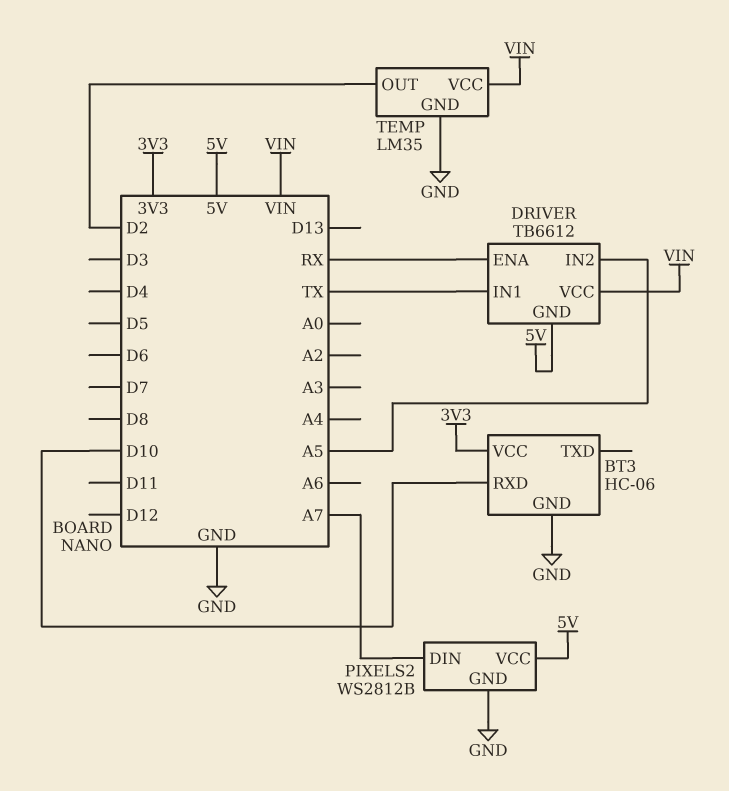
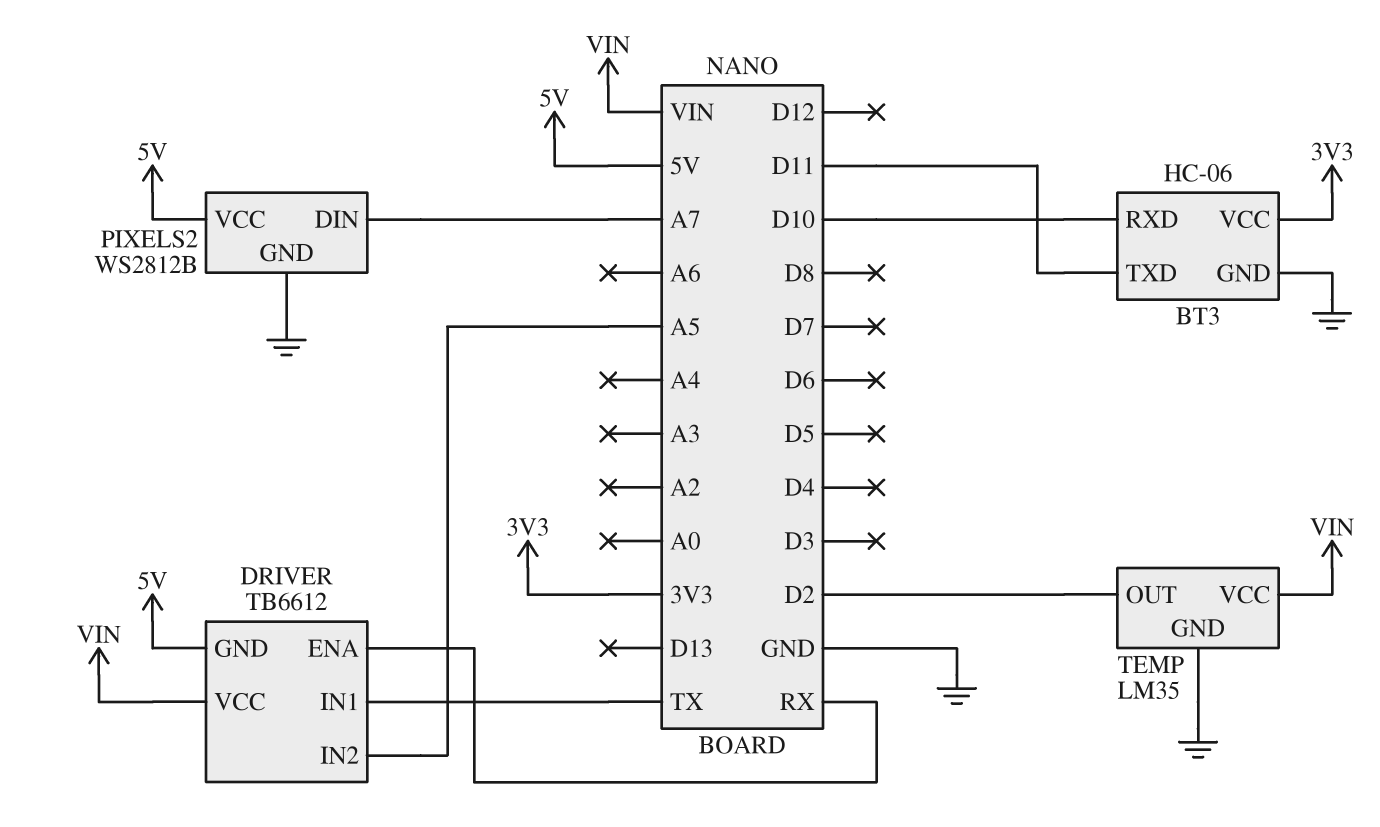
BT3 pin TXD: none -> D11

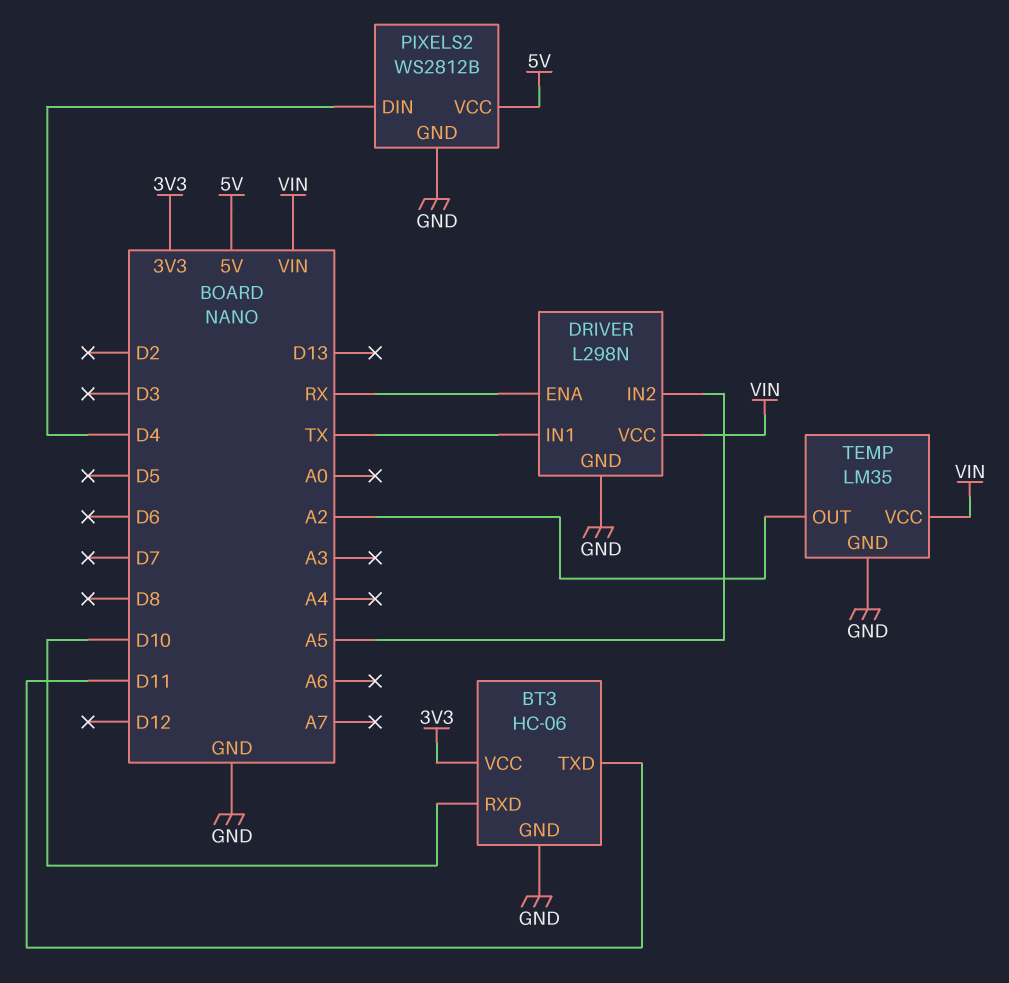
DRIVER: TB6612 -> L298N
DRIVER pin GND: 5V -> GND
PIXELS2 pin DIN: A7 -> D4
TEMP pin OUT: D2 -> A2

